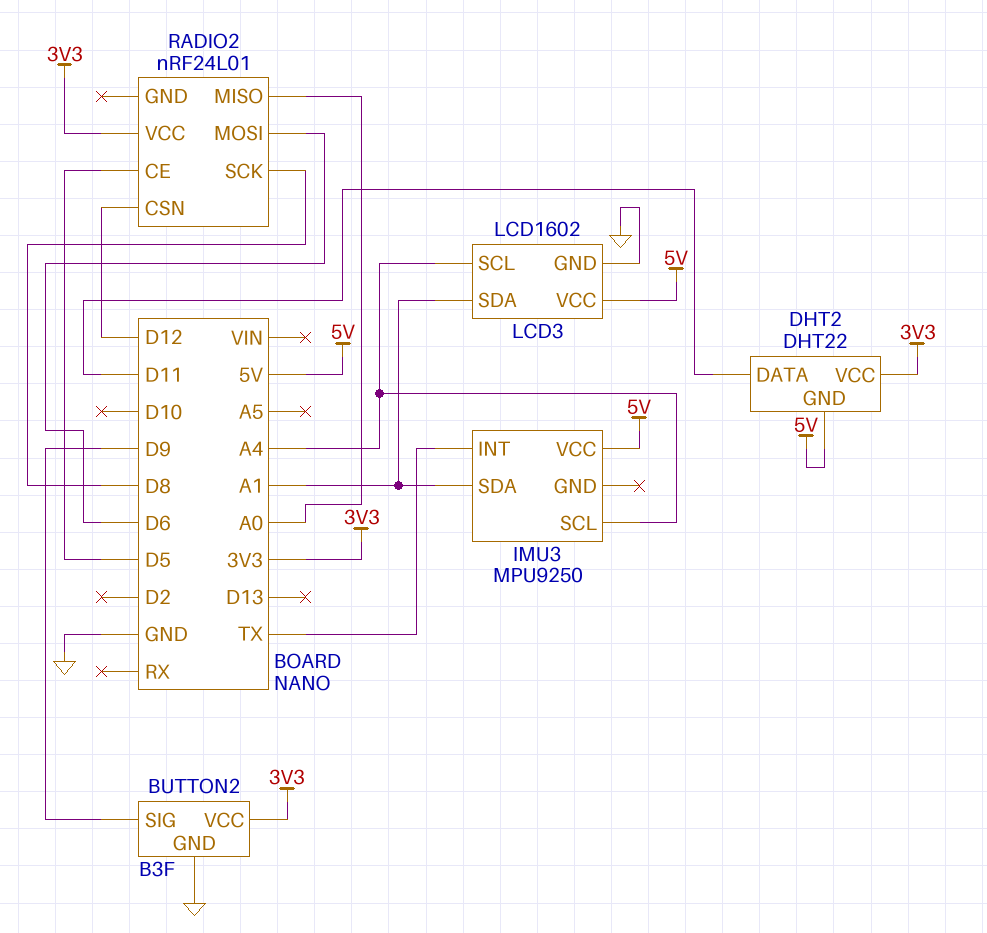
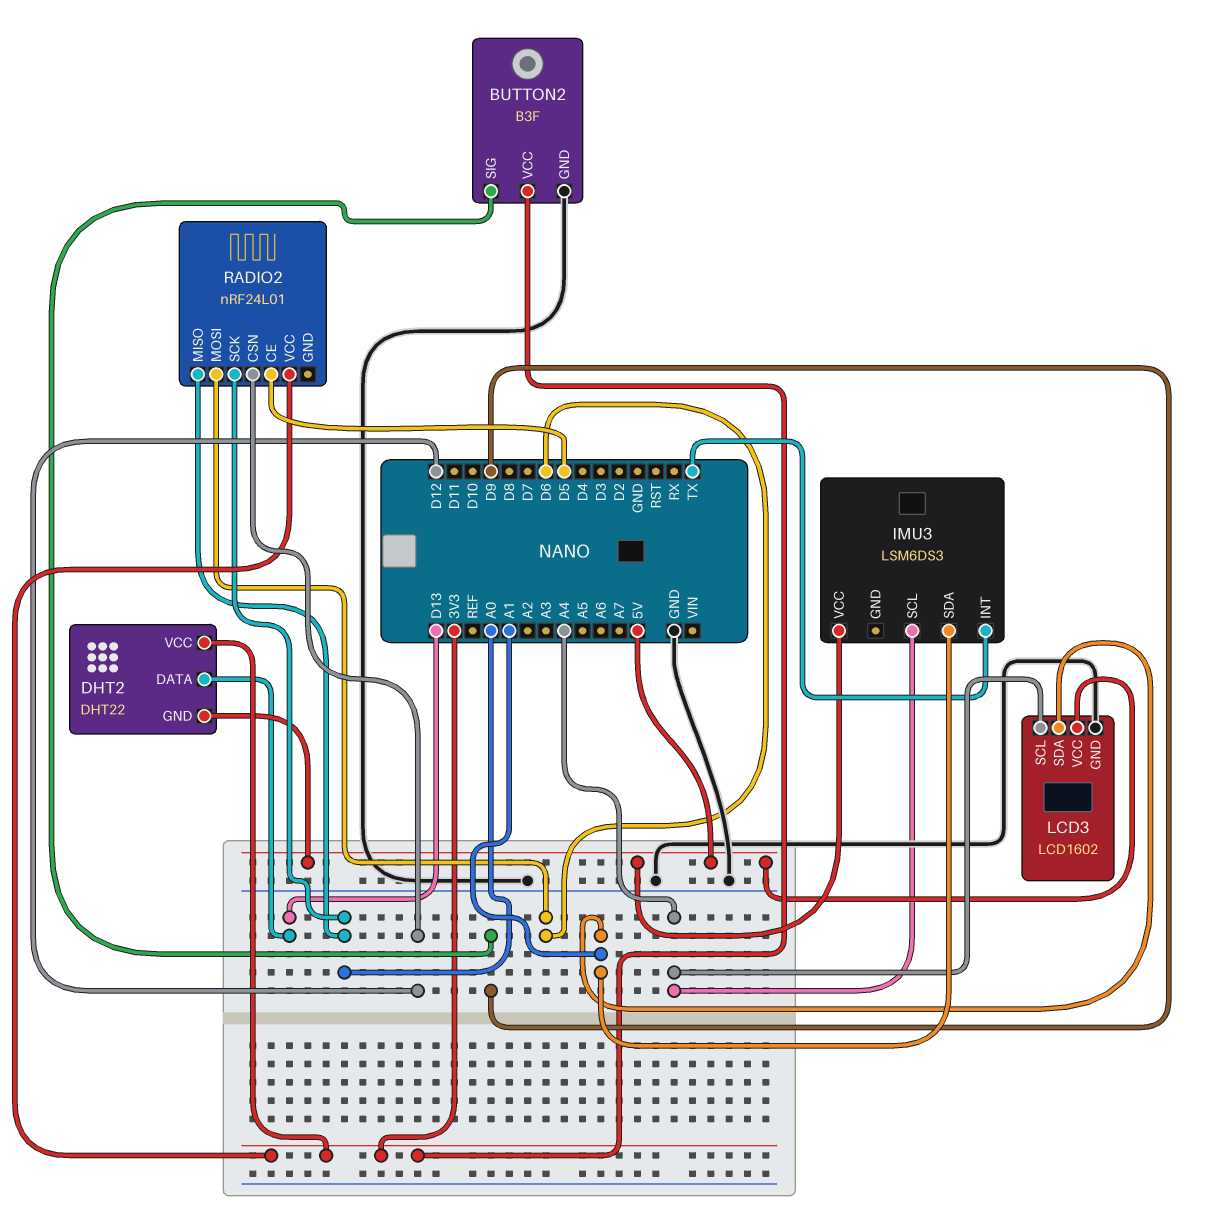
DHT2 pin DATA: D11 -> D13
IMU3: MPU9250 -> LSM6DS3
RADIO2 pin SCK: D8 -> A0

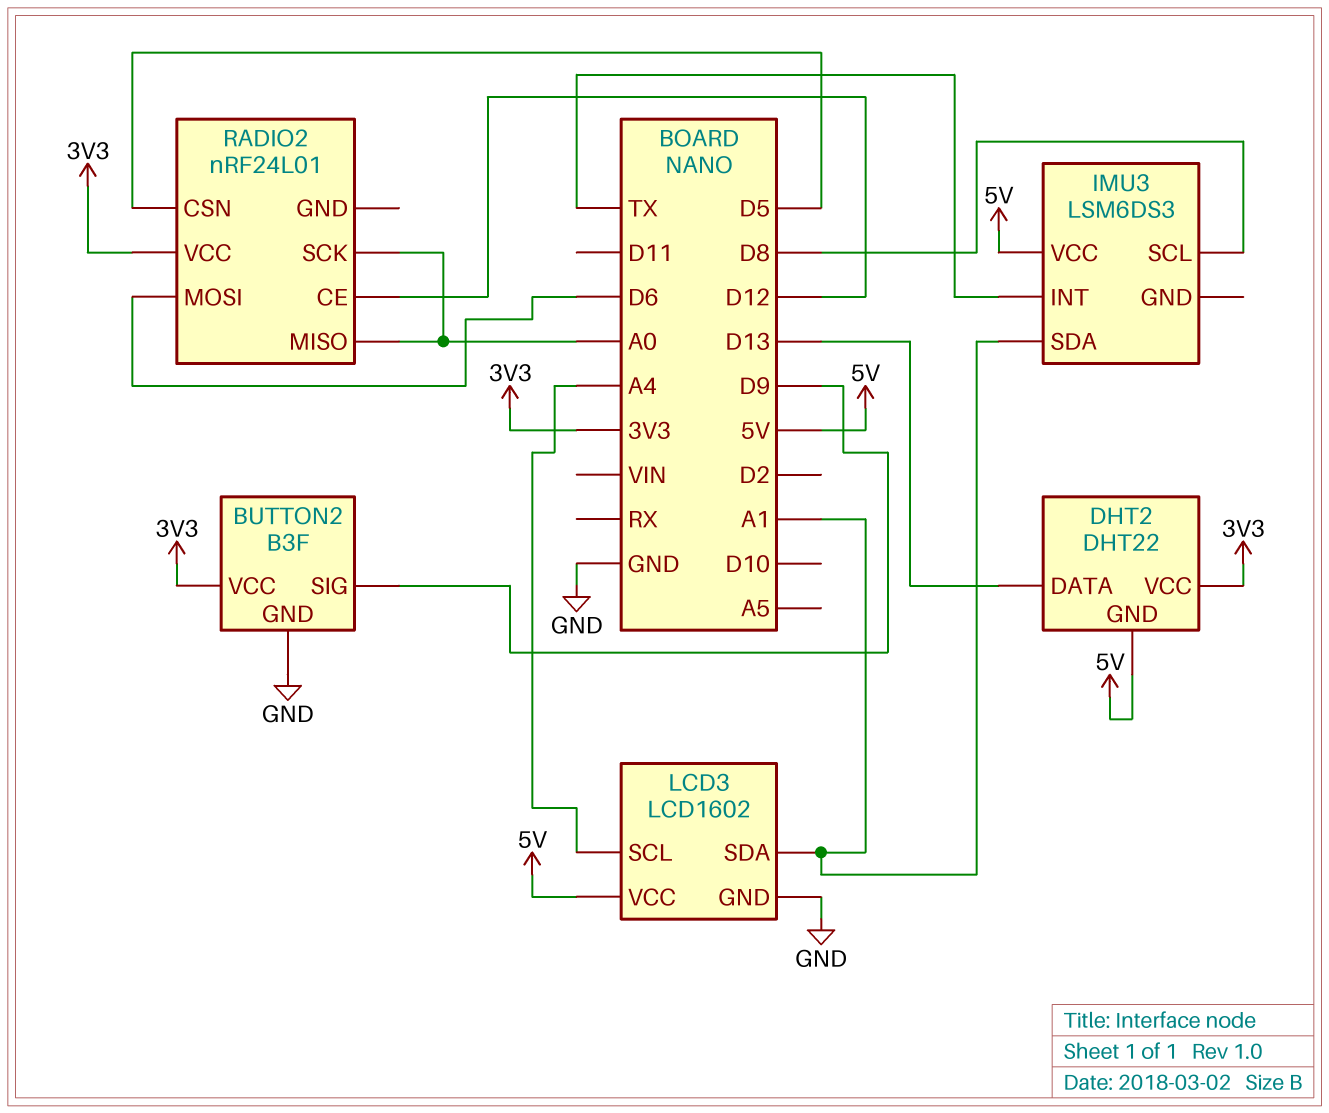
IMU3 pin SCL: A4 -> D8
RADIO2 pin CE: D5 -> D12
RADIO2 pin CSN: D12 -> D5

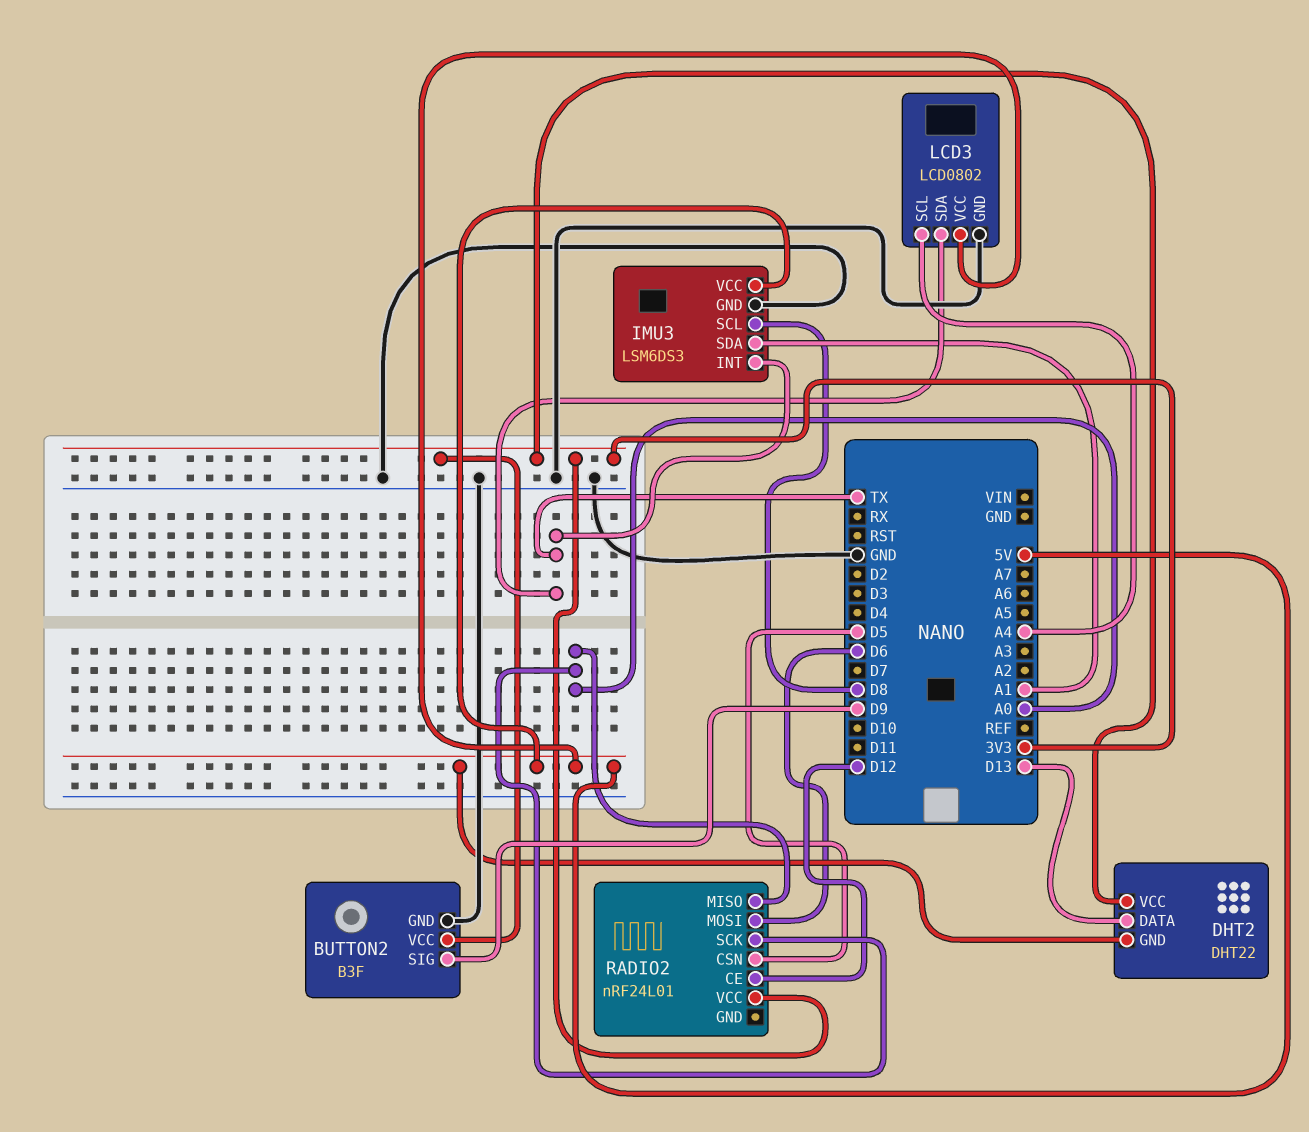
IMU3 pin GND: none -> GND
LCD3: LCD1602 -> LCD0802
LCD3 pin SDA: A1 -> TX

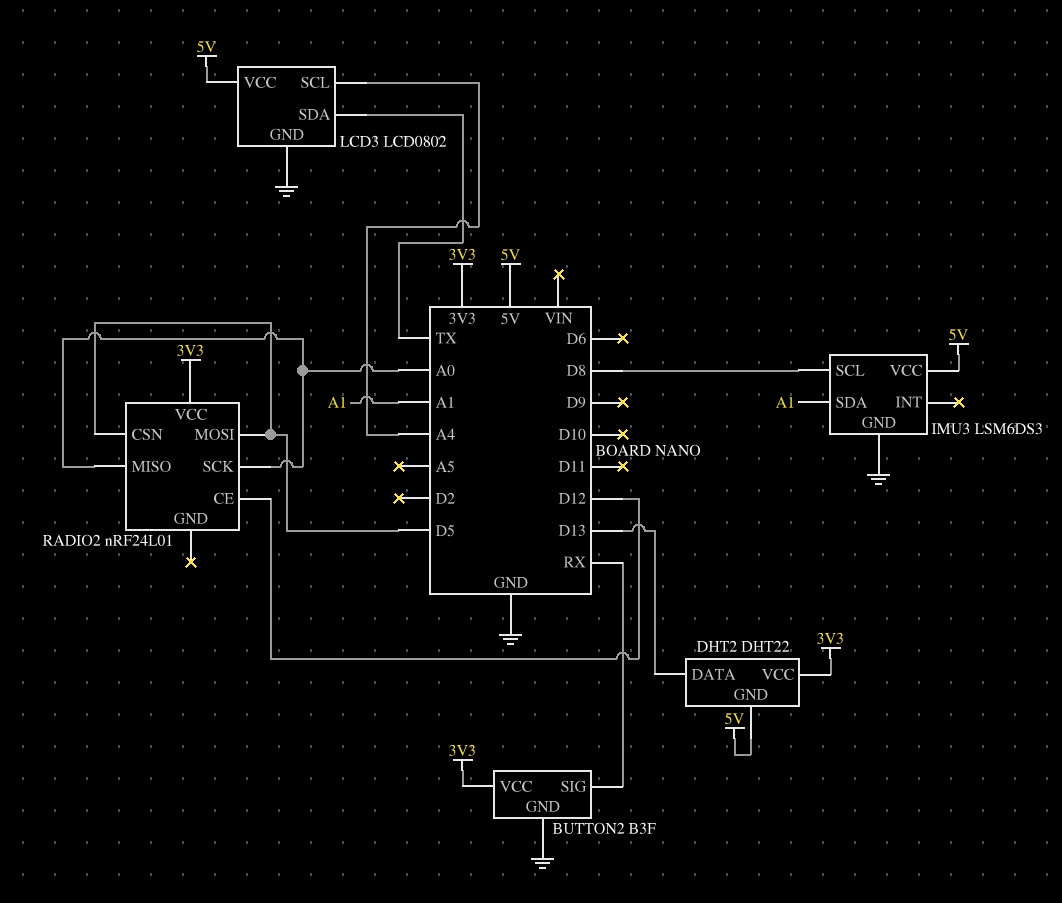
BUTTON2 pin SIG: D9 -> RX
IMU3 pin INT: TX -> none
RADIO2 pin MOSI: D6 -> D5

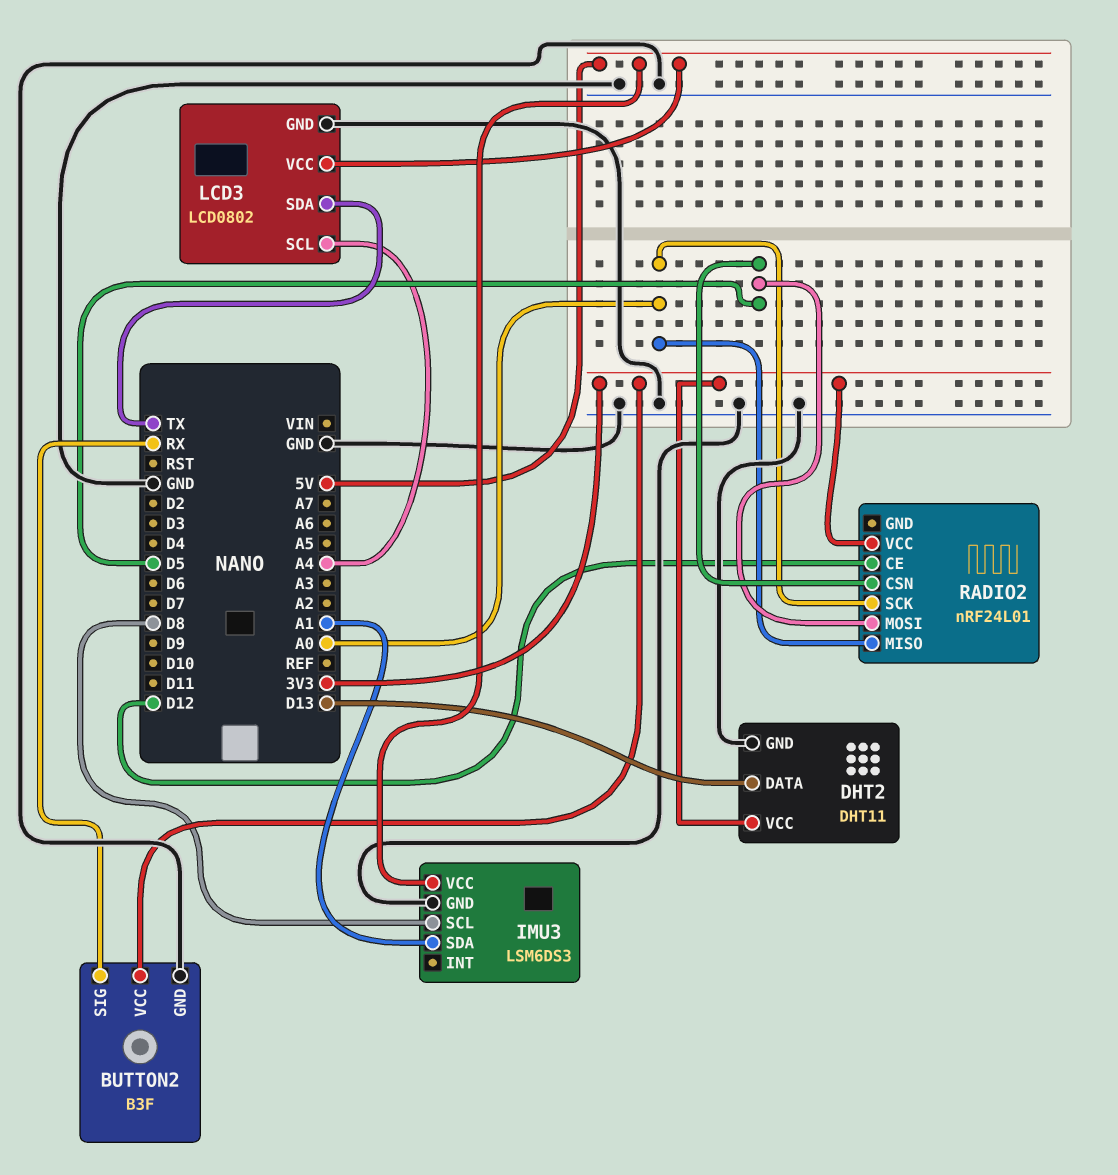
DHT2: DHT22 -> DHT11
DHT2 pin GND: 5V -> GND

